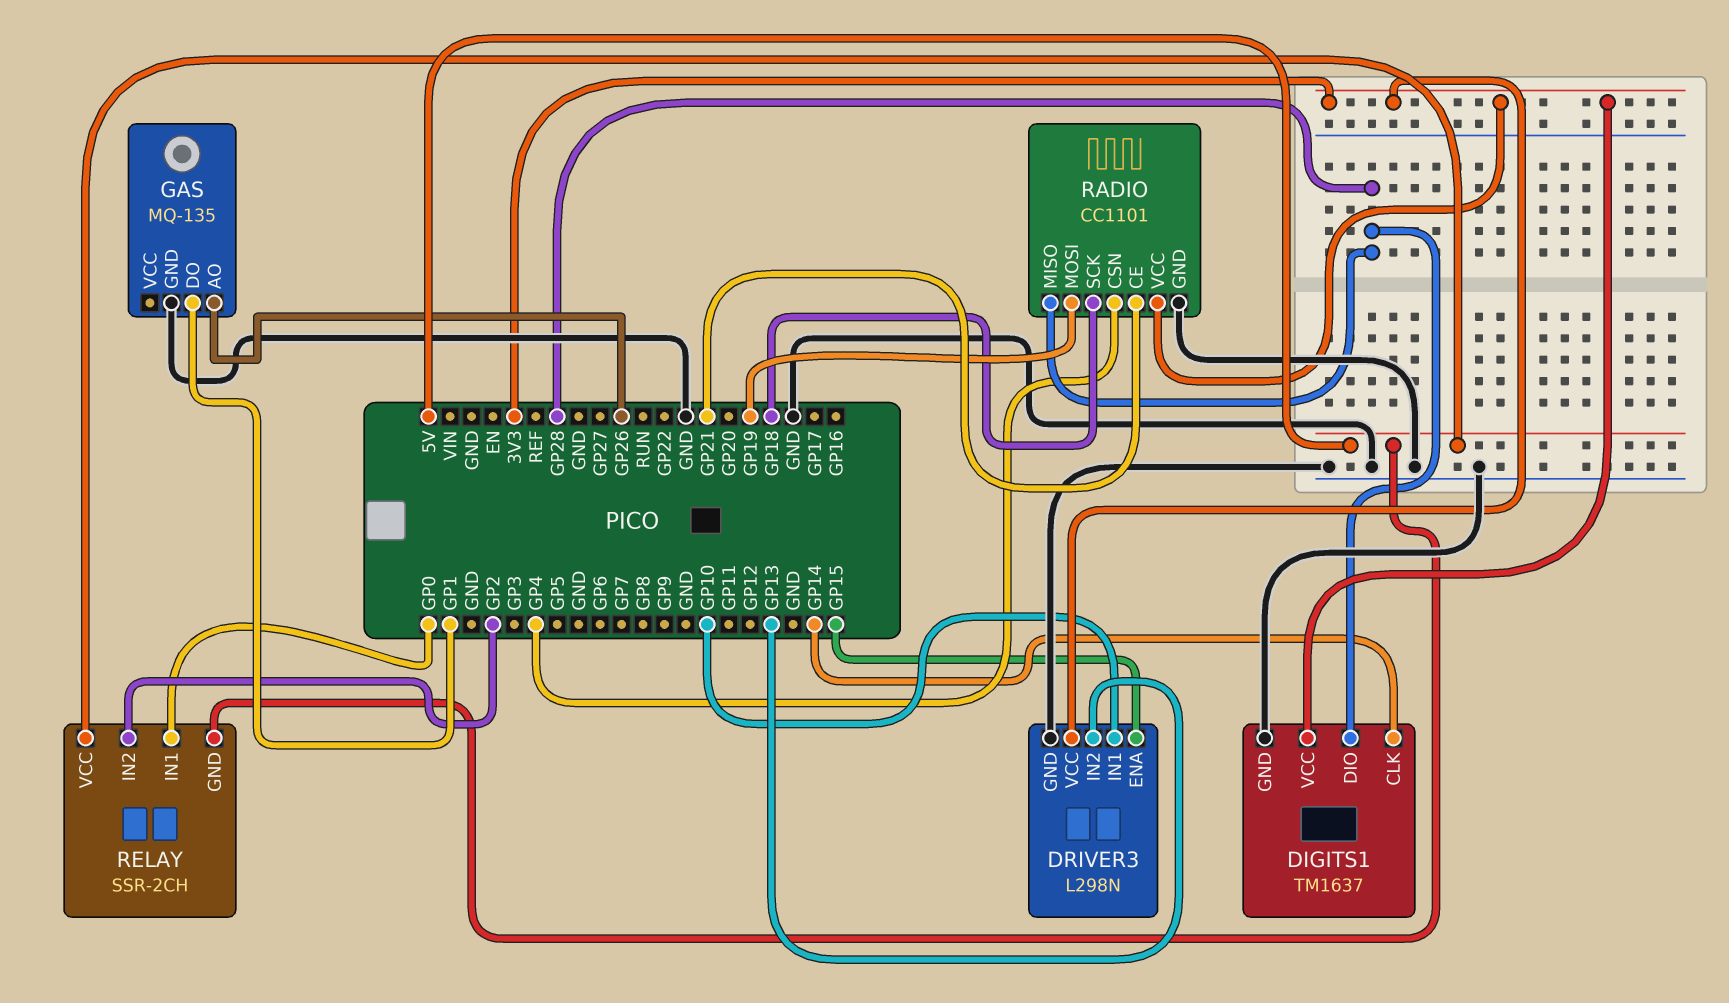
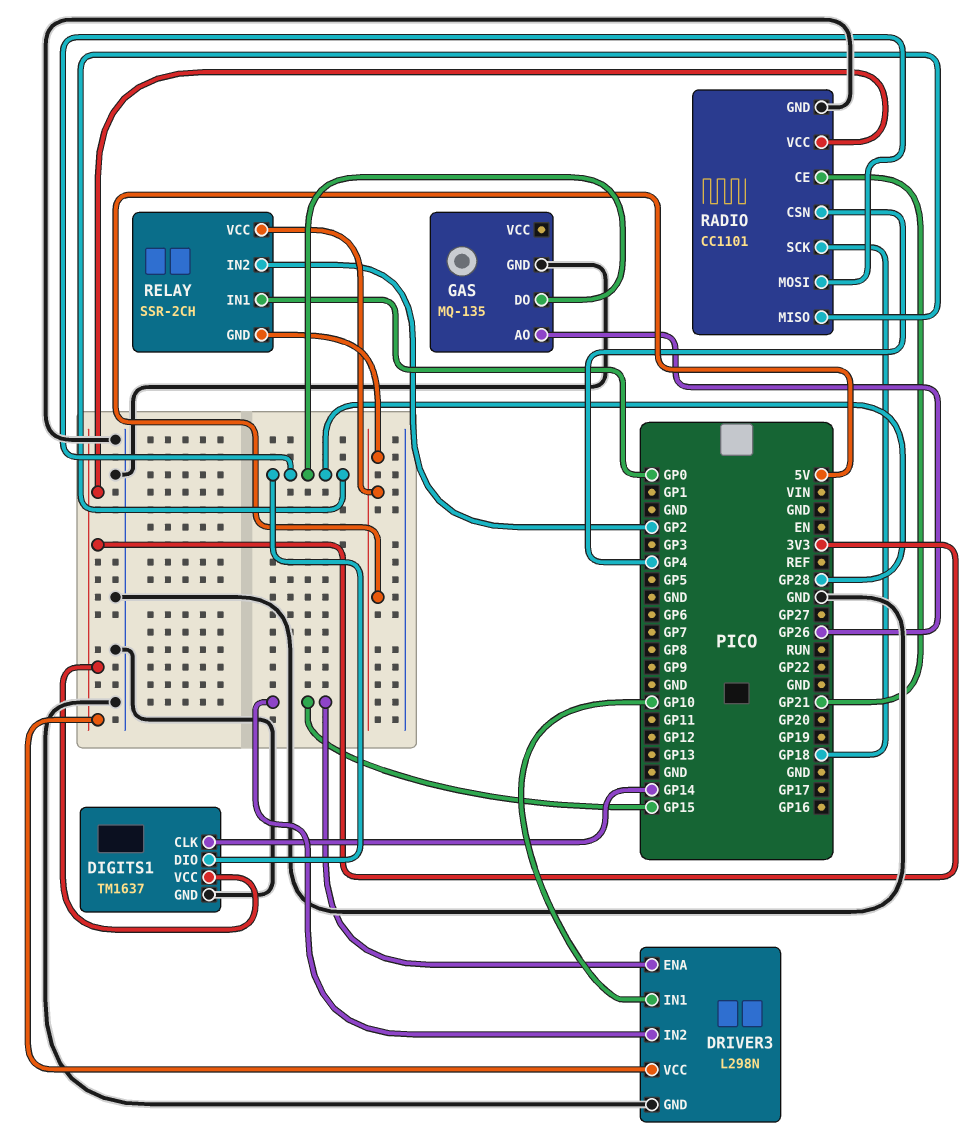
DRIVER3 pin IN2: GP13 -> GP15
GAS pin DO: GP1 -> GP28
RADIO pin MOSI: GP19 -> GP28

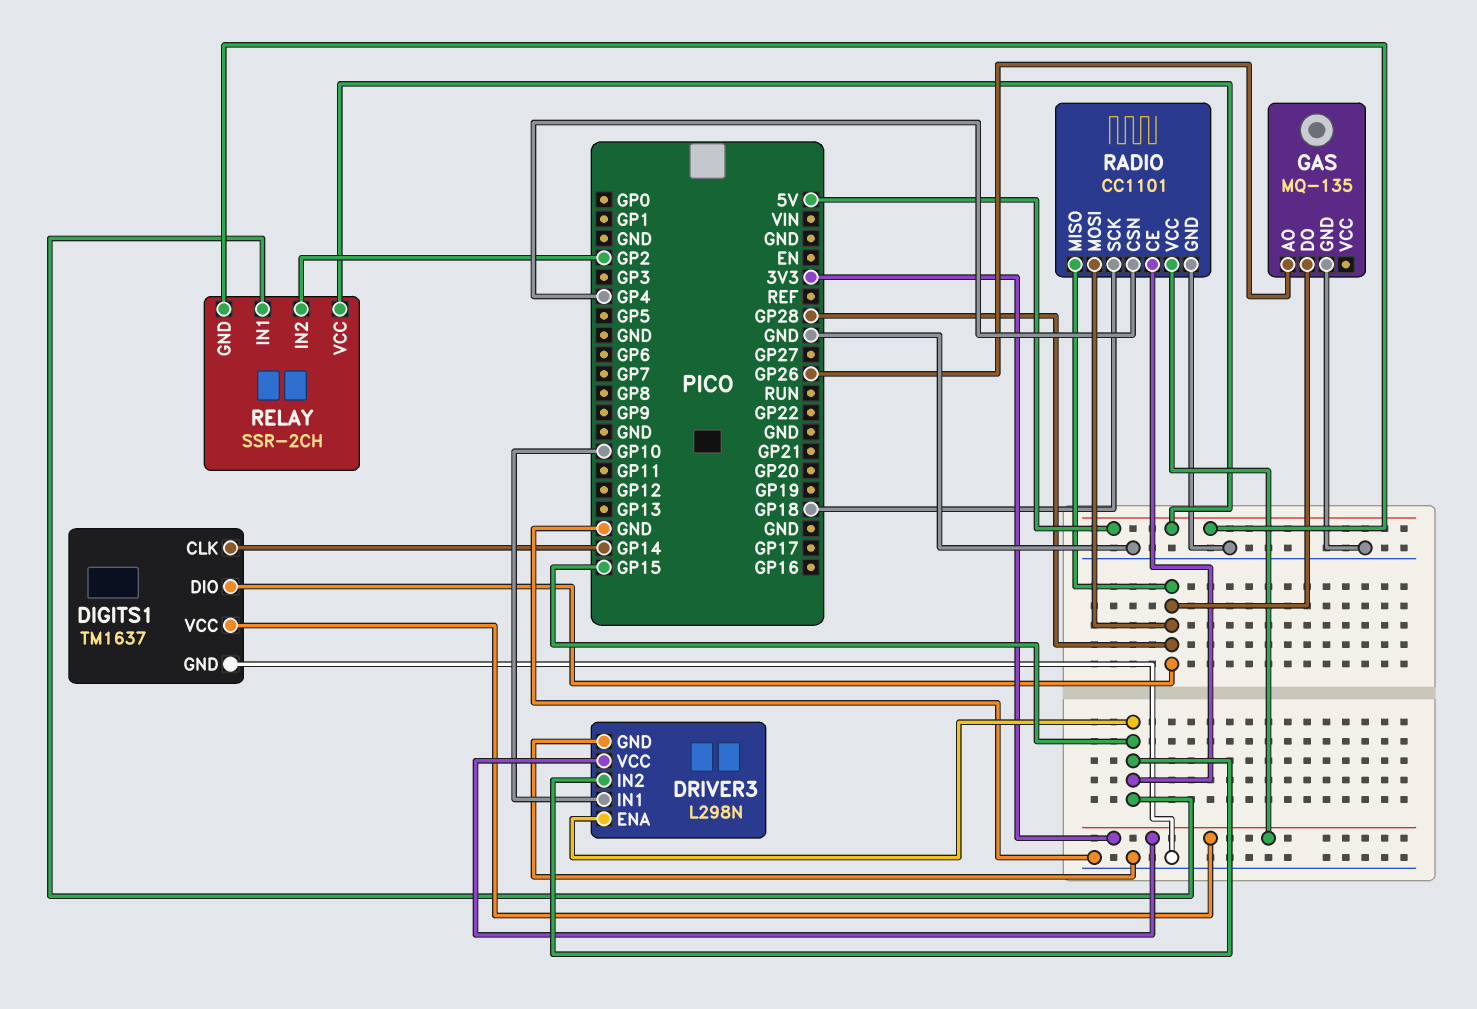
RADIO pin CE: GP21 -> GP15
RELAY pin IN1: GP0 -> GP15

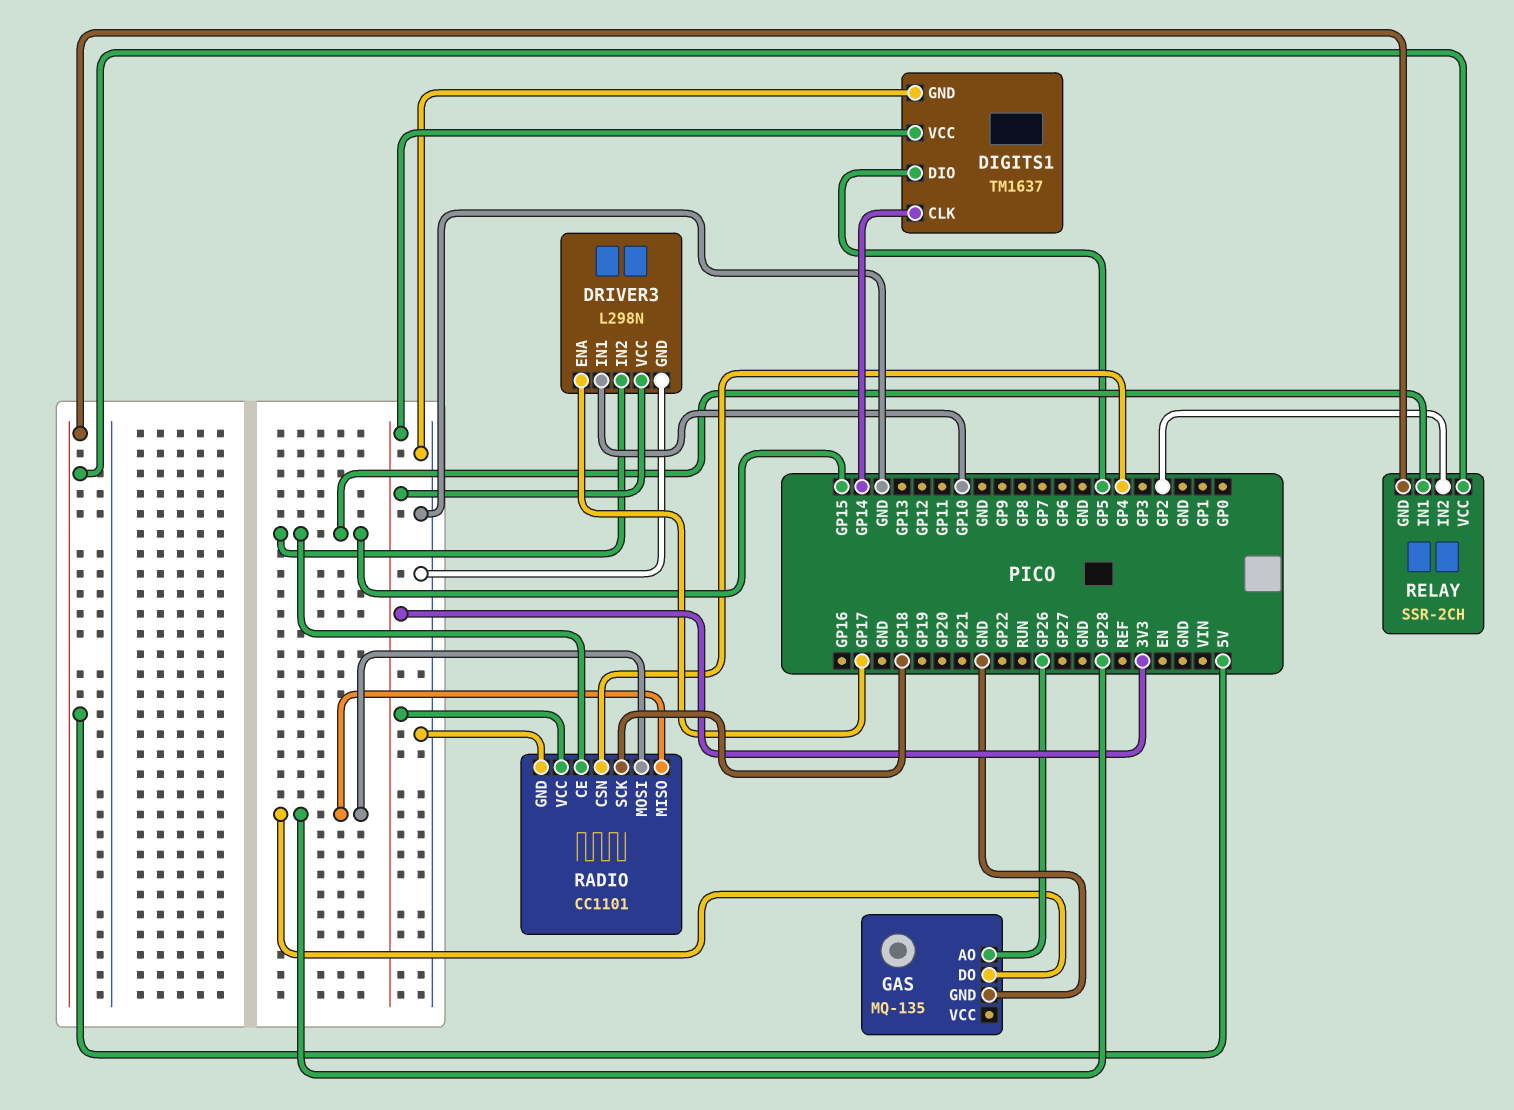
DIGITS1 pin DIO: GP28 -> GP5
DRIVER3 pin ENA: GP15 -> GP17

